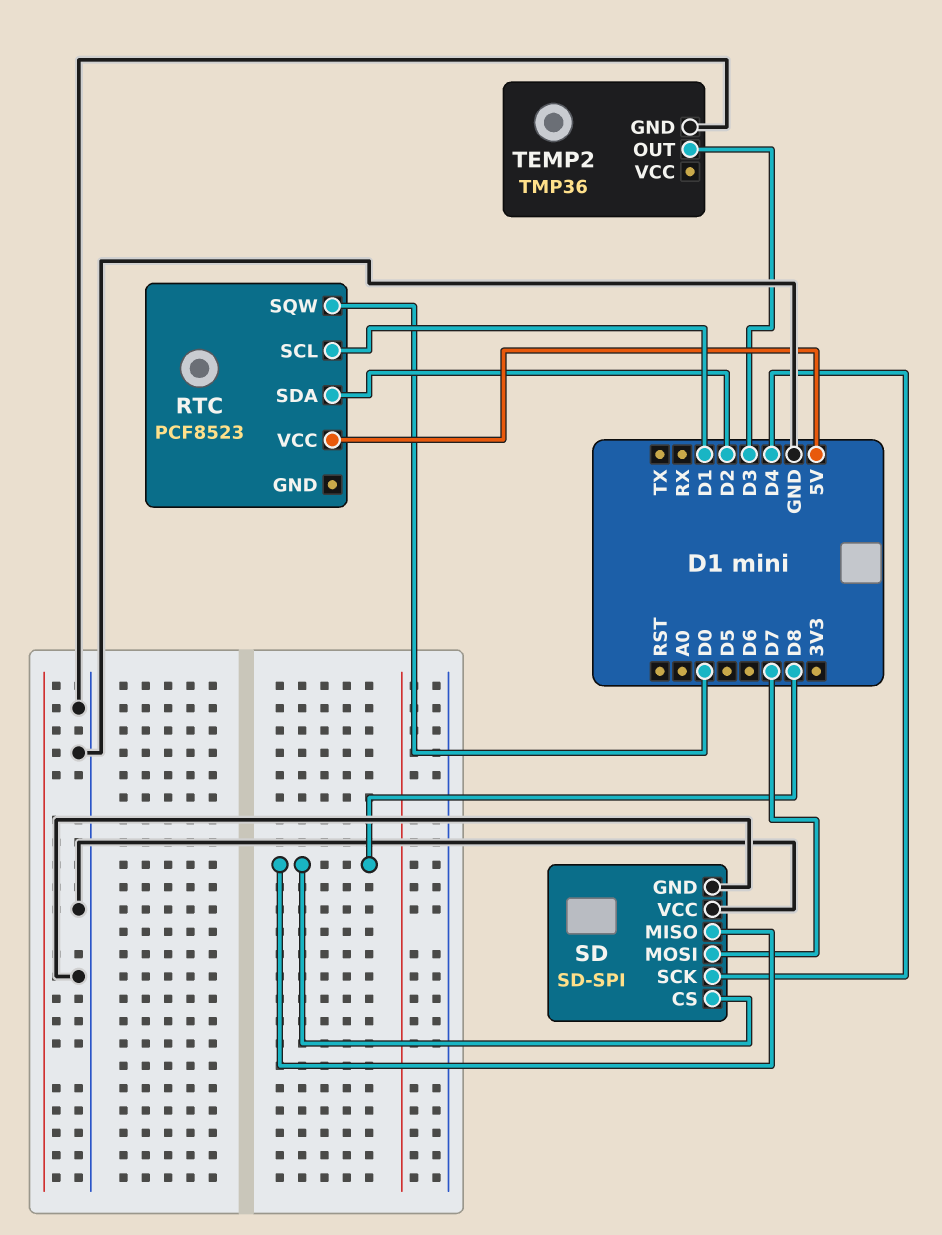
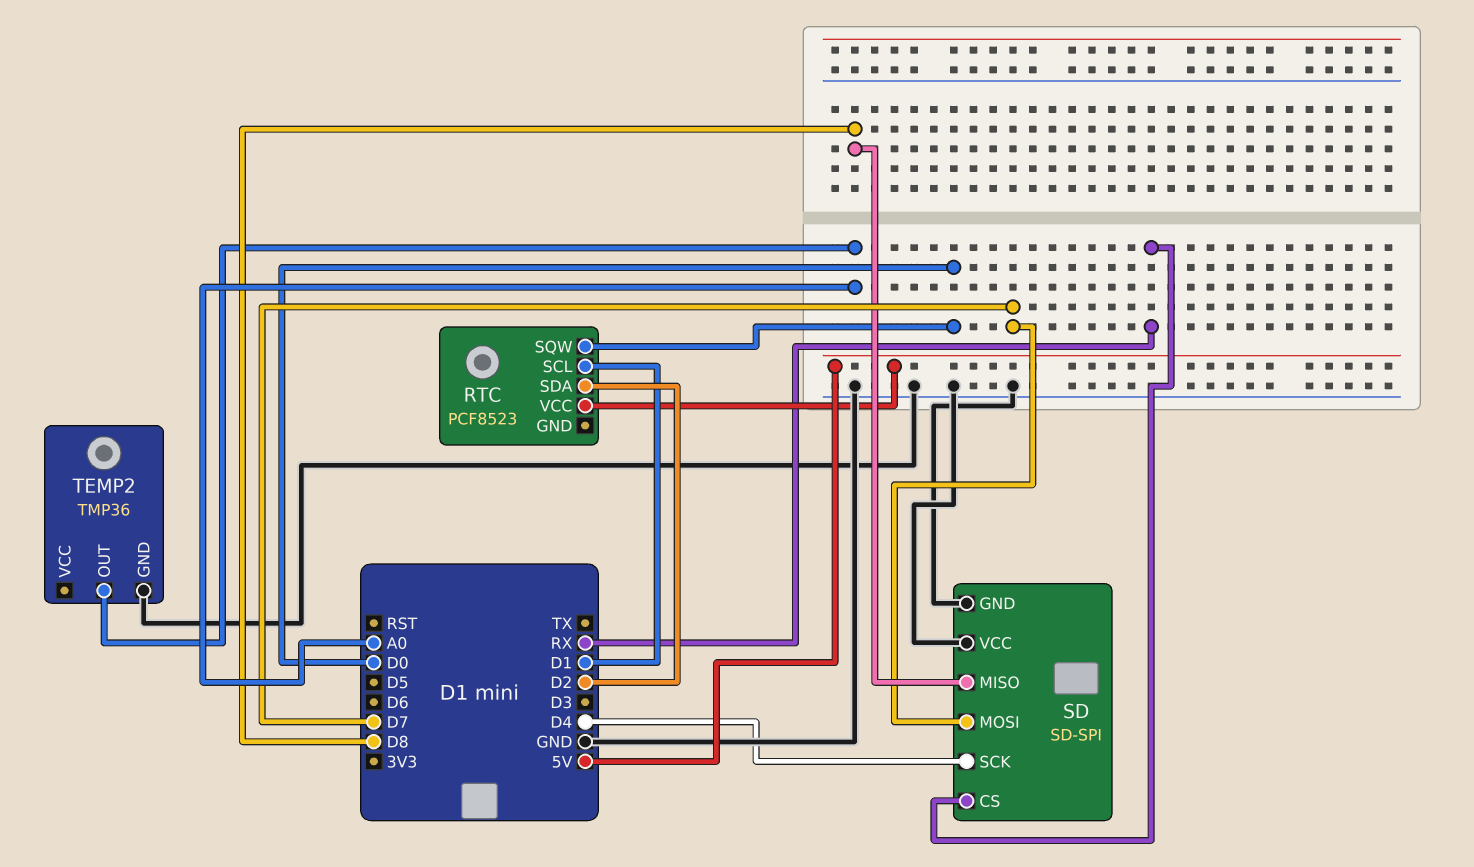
SD pin CS: D8 -> RX
TEMP2 pin OUT: D3 -> A0

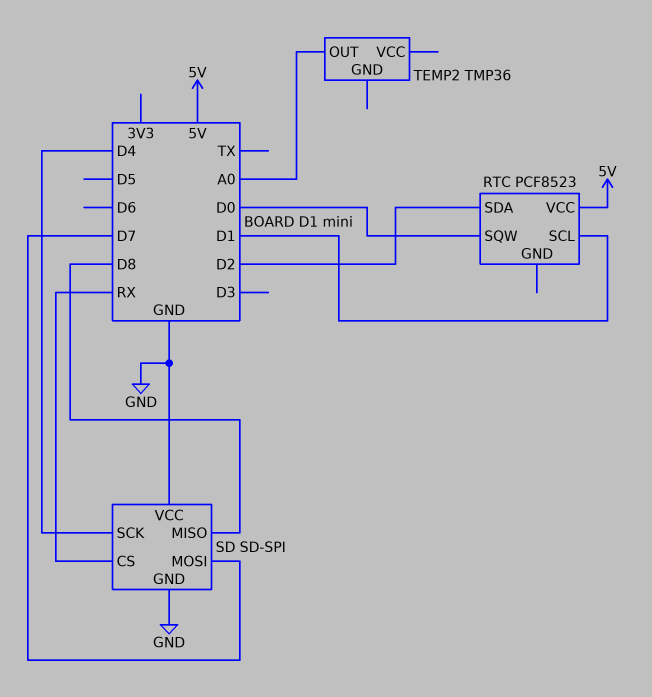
TEMP2 pin GND: GND -> none

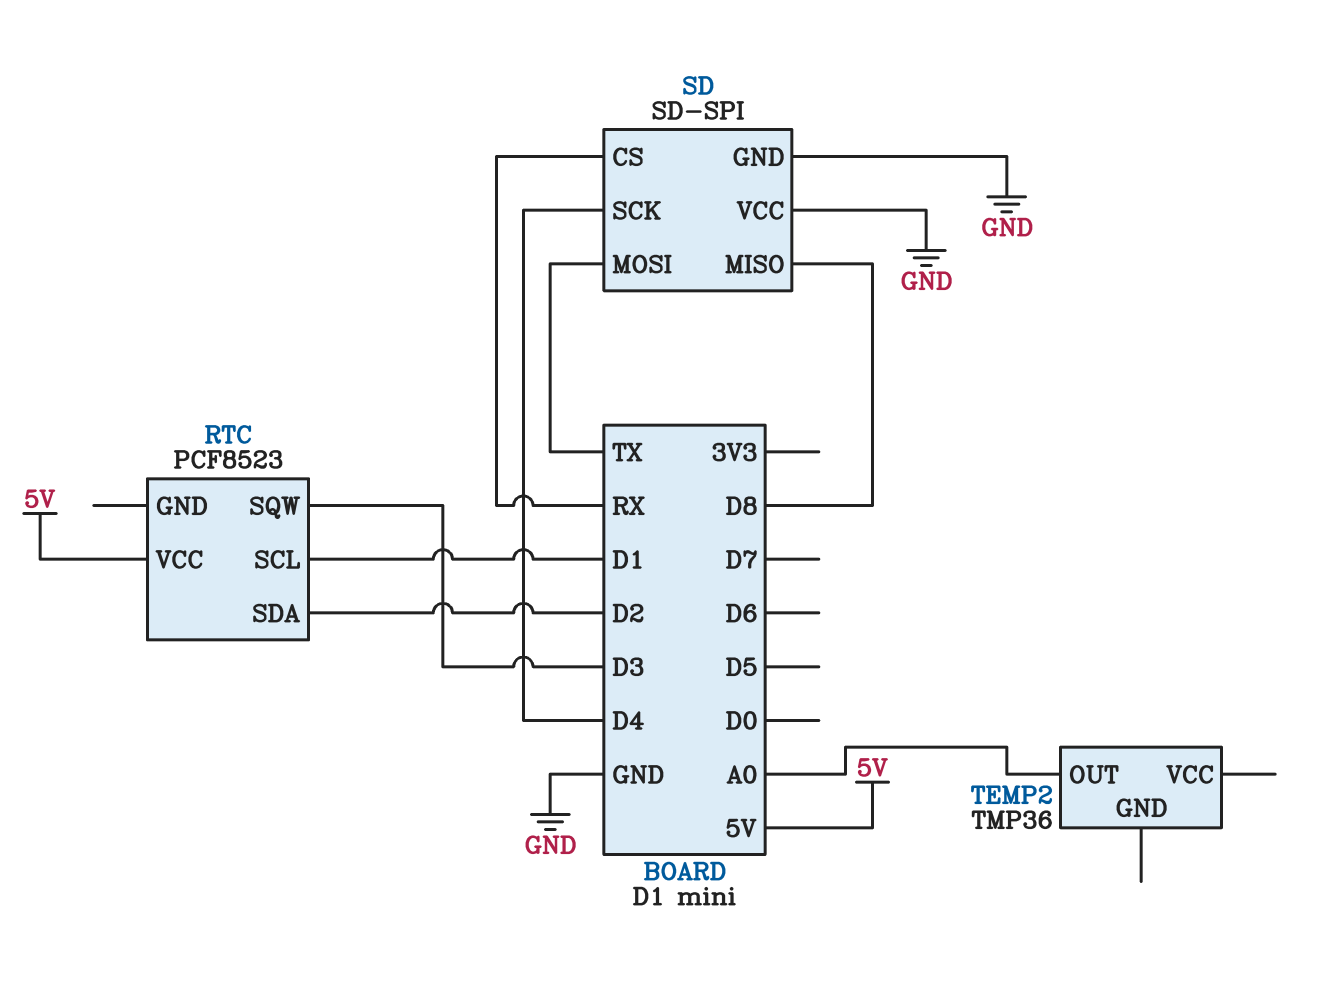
RTC pin SQW: D0 -> D3
SD pin MOSI: D7 -> TX

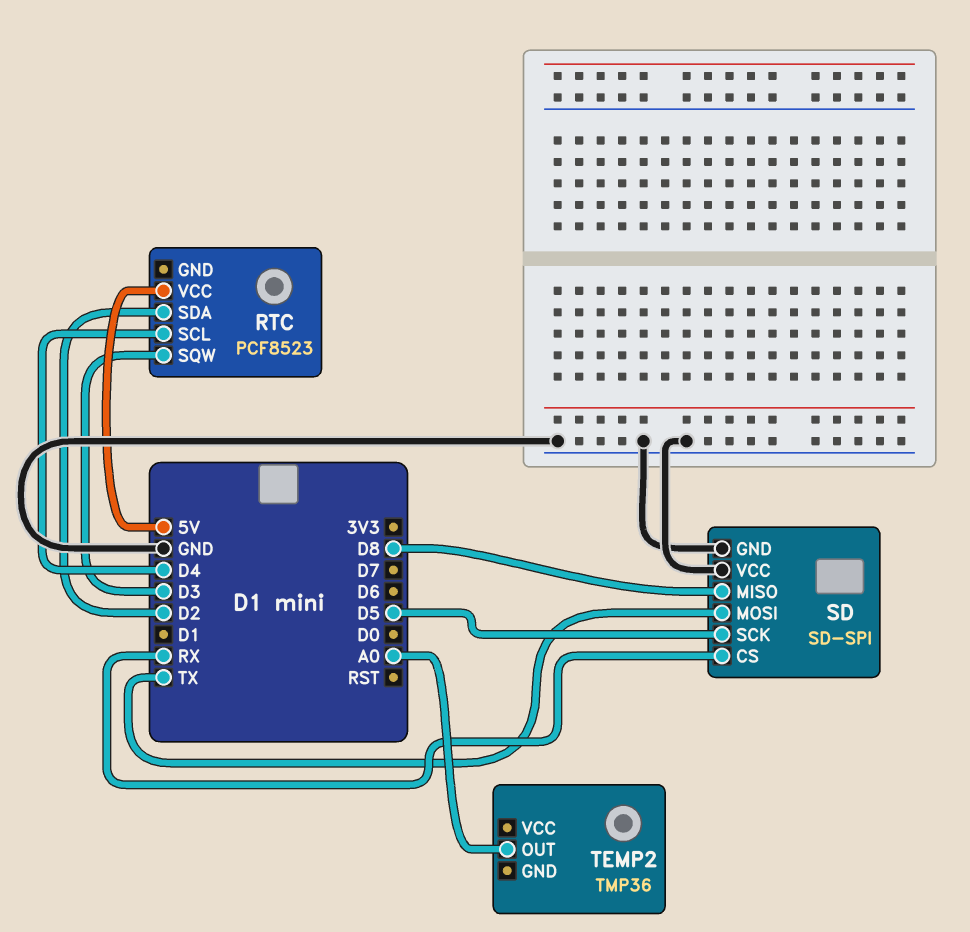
RTC pin SCL: D1 -> D4
SD pin SCK: D4 -> D5

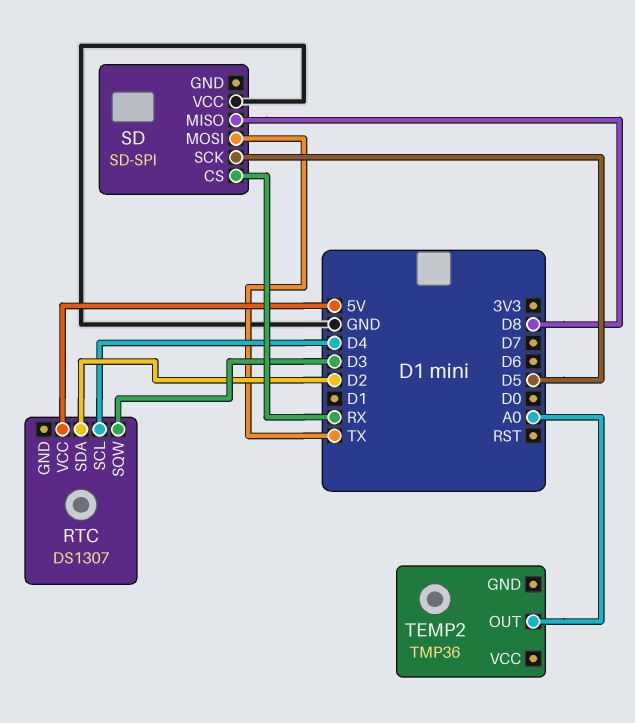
RTC: PCF8523 -> DS1307
SD pin GND: GND -> none

